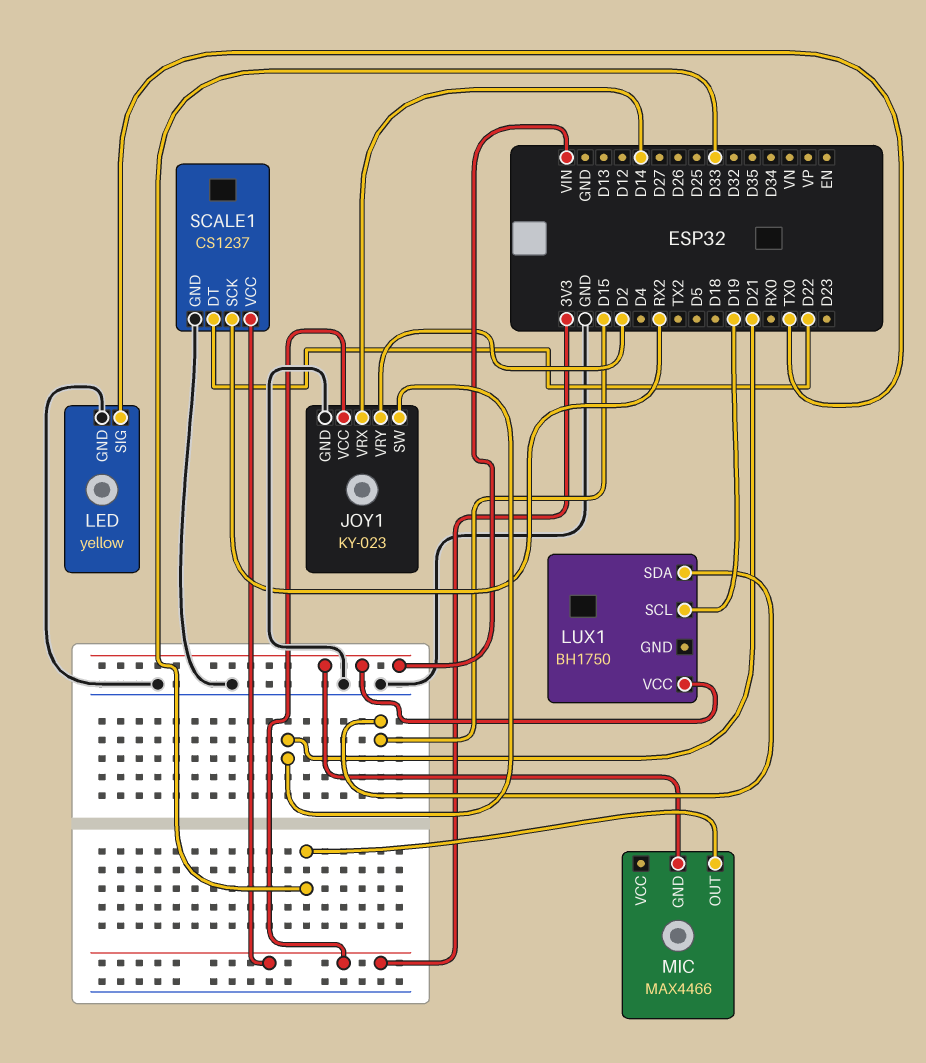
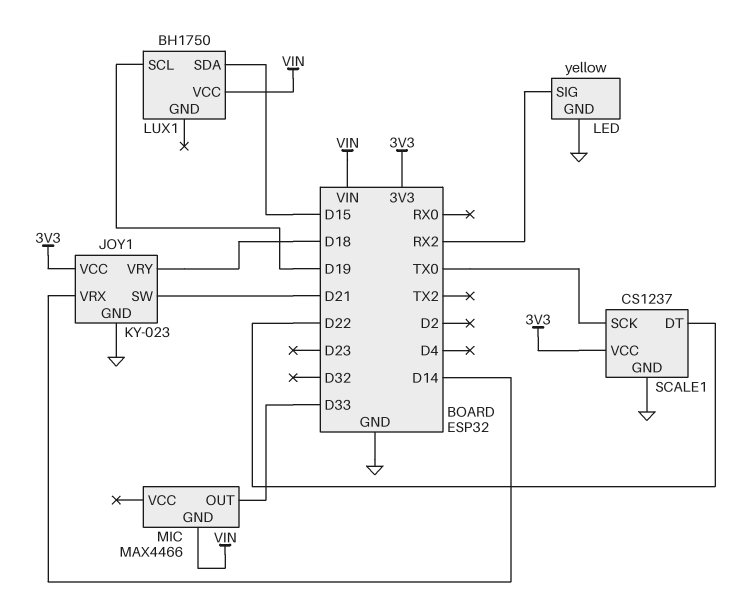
JOY1 pin VRY: D2 -> D18
LED pin SIG: TX0 -> RX2
SCALE1 pin SCK: RX2 -> TX0

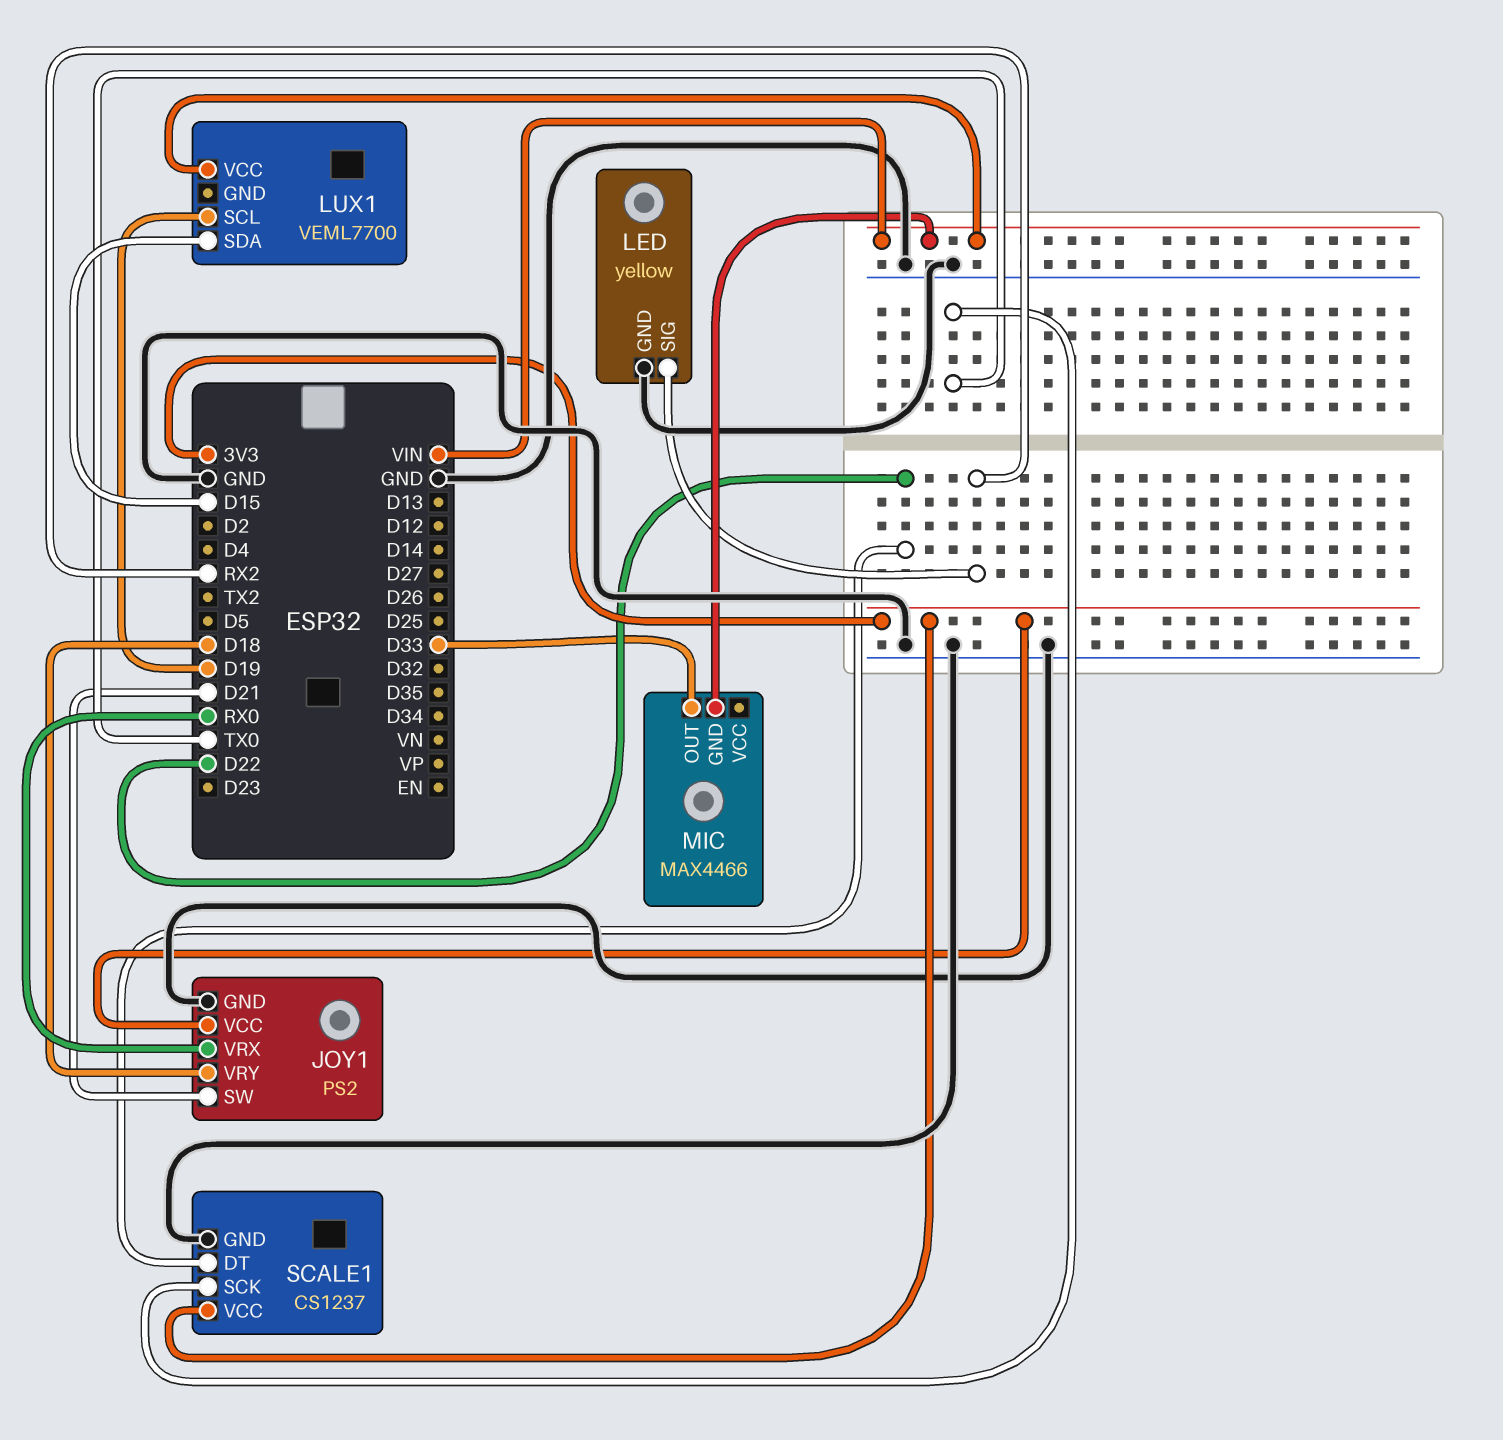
JOY1: KY-023 -> PS2
JOY1 pin VRX: D14 -> RX0
LUX1: BH1750 -> VEML7700

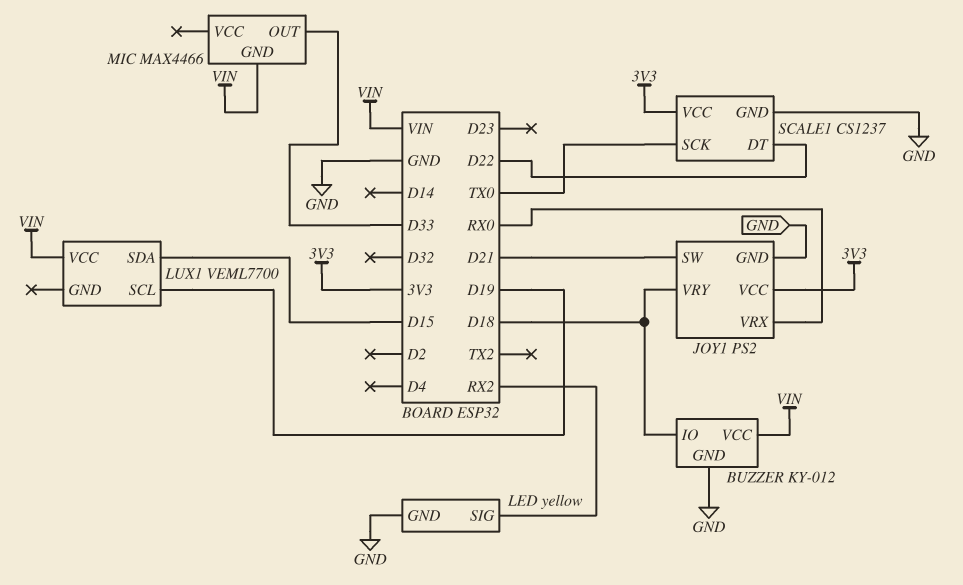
BUZZER: none -> KY-012
BUZZER pin GND: none -> GND
BUZZER pin IO: none -> D18
BUZZER pin VCC: none -> VIN

